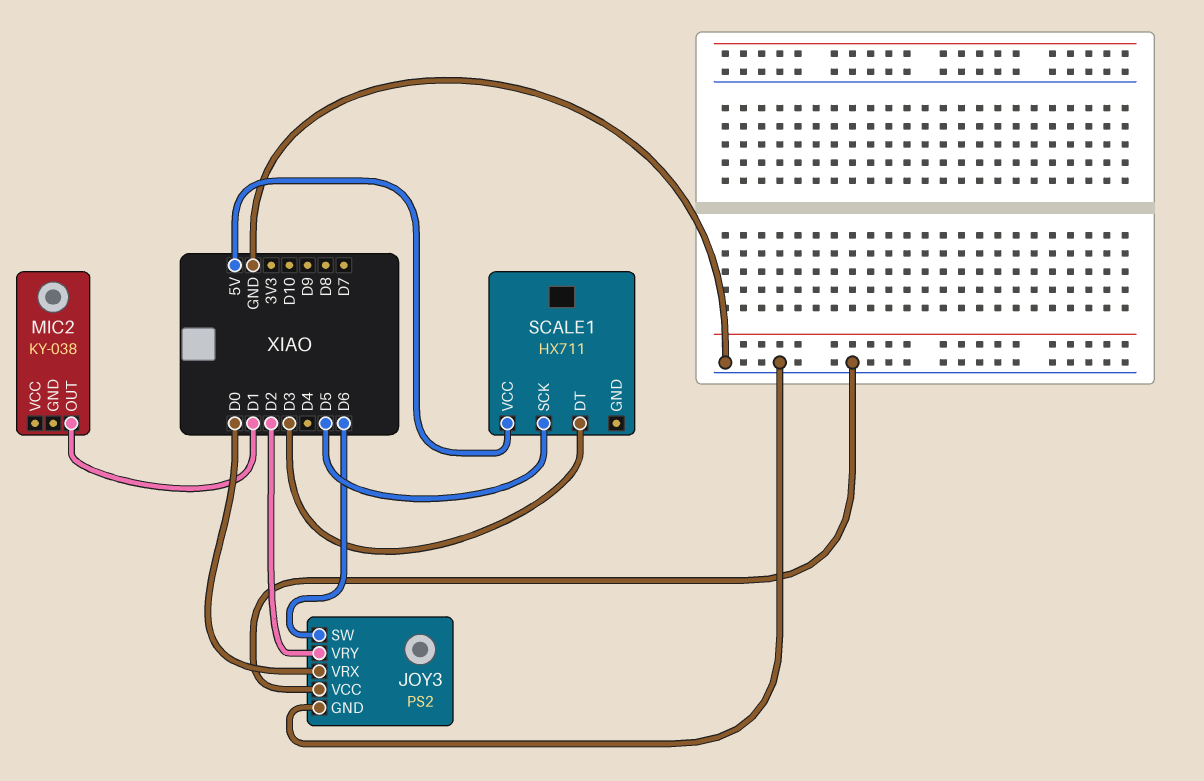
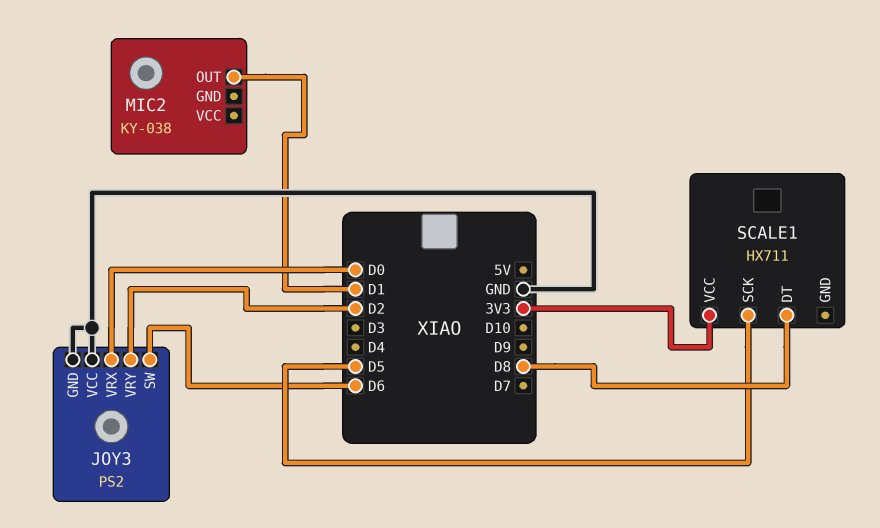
SCALE1 pin DT: D3 -> D8
SCALE1 pin VCC: 5V -> 3V3

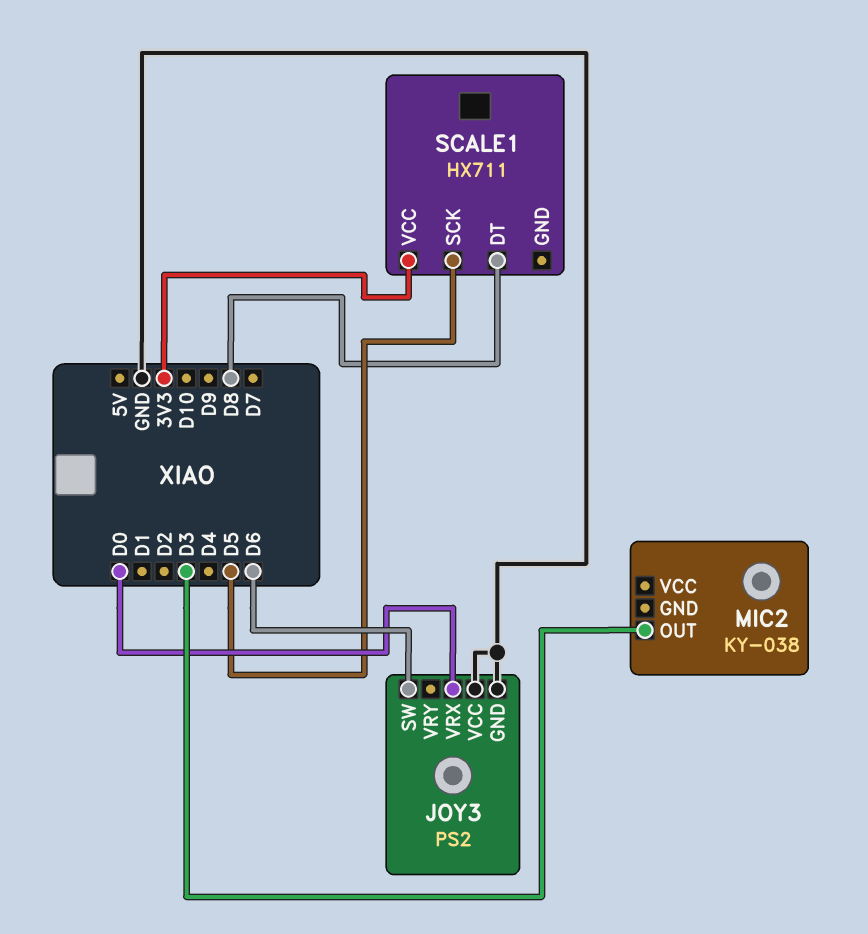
JOY3 pin VRY: D2 -> none
MIC2 pin OUT: D1 -> D3

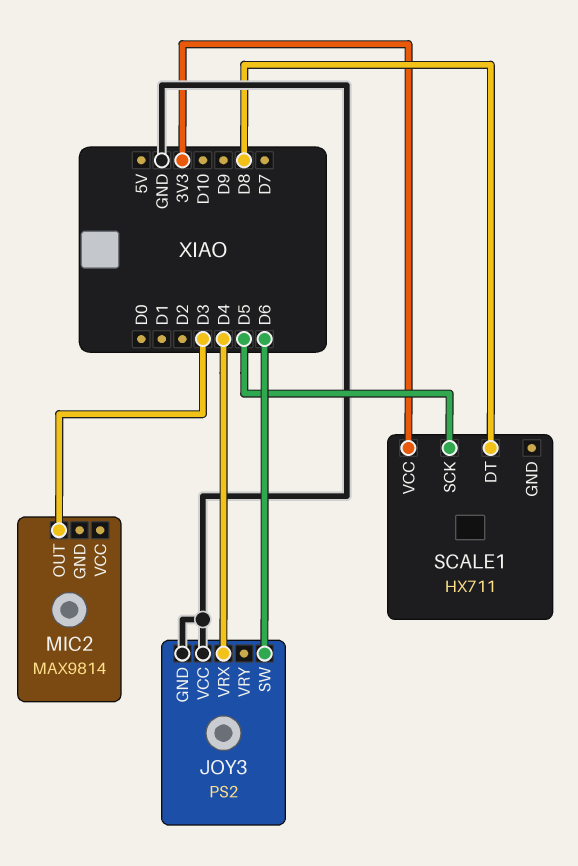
JOY3 pin VRX: D0 -> D4
MIC2: KY-038 -> MAX9814

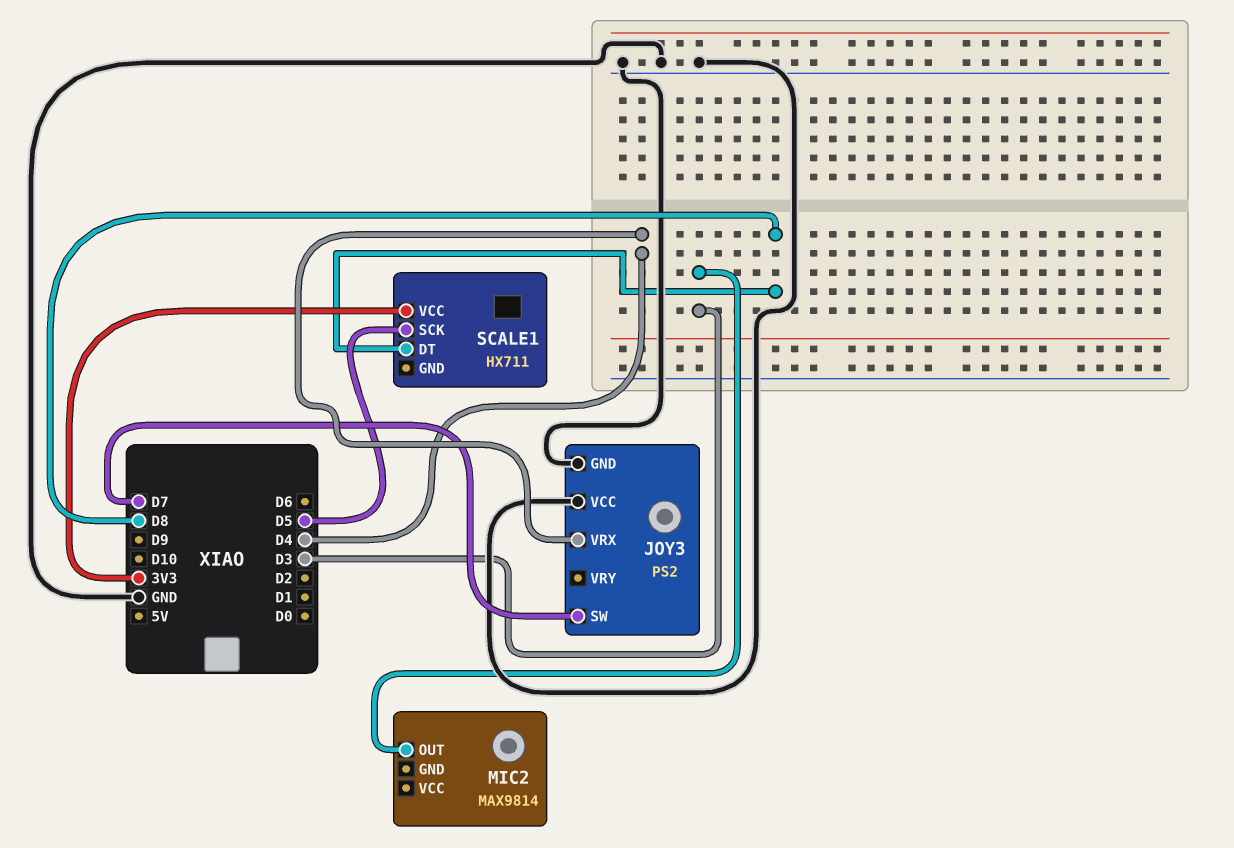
JOY3 pin SW: D6 -> D7

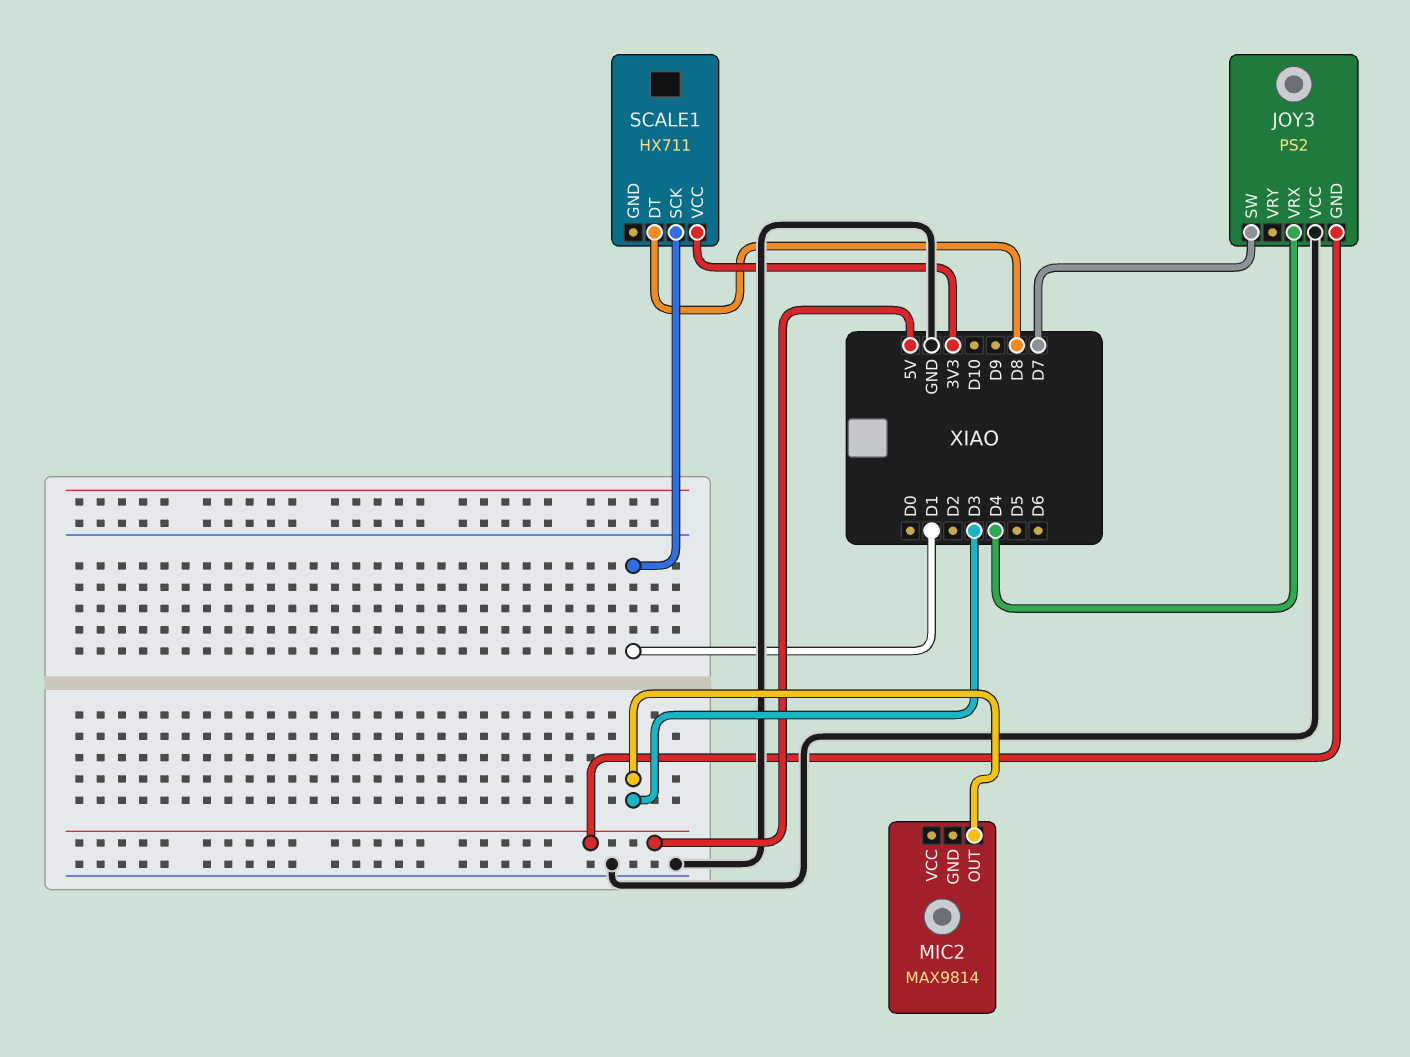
JOY3 pin GND: GND -> 5V
SCALE1 pin SCK: D5 -> D1

